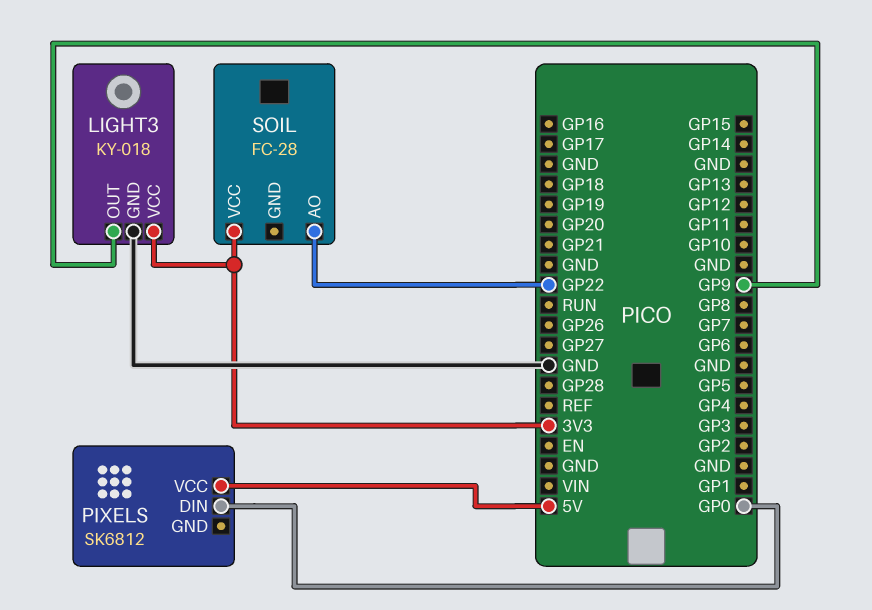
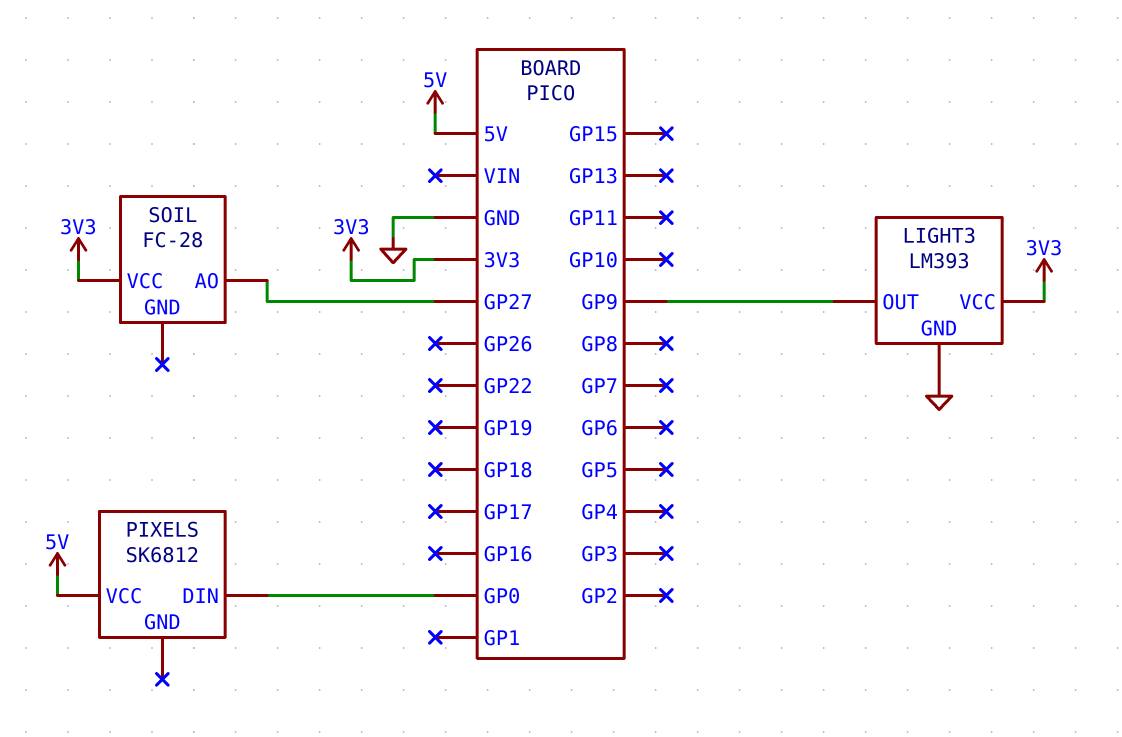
LIGHT3: KY-018 -> LM393
SOIL pin AO: GP22 -> GP27

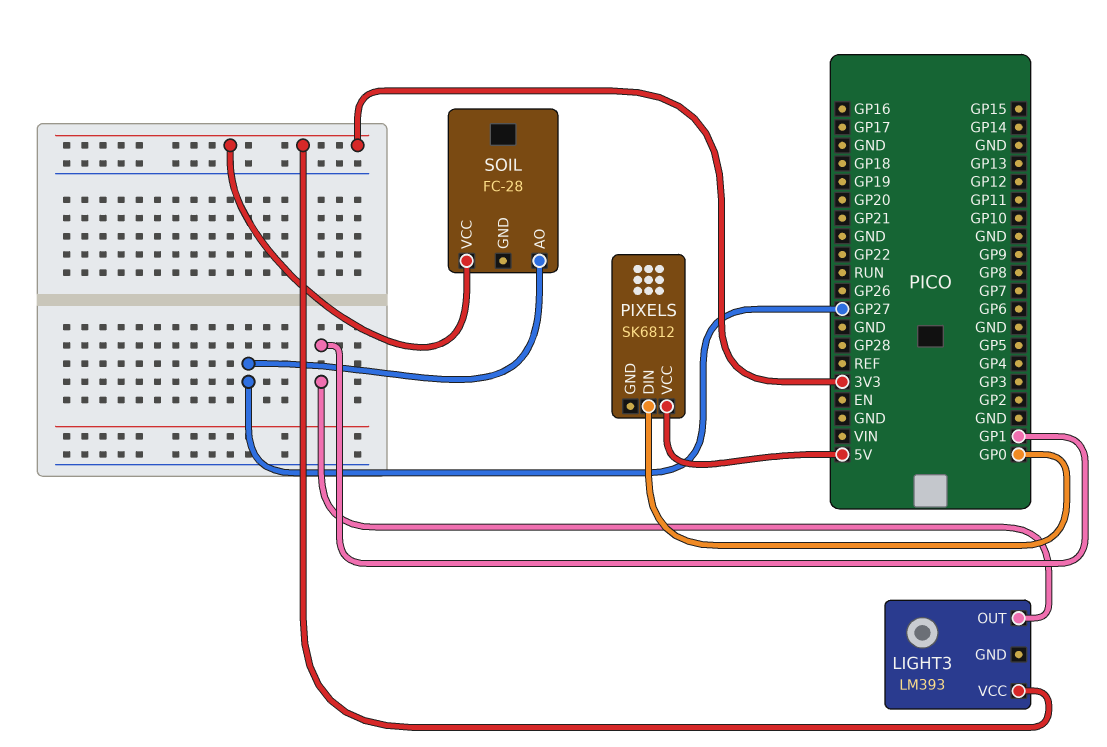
LIGHT3 pin GND: GND -> none
LIGHT3 pin OUT: GP9 -> GP1

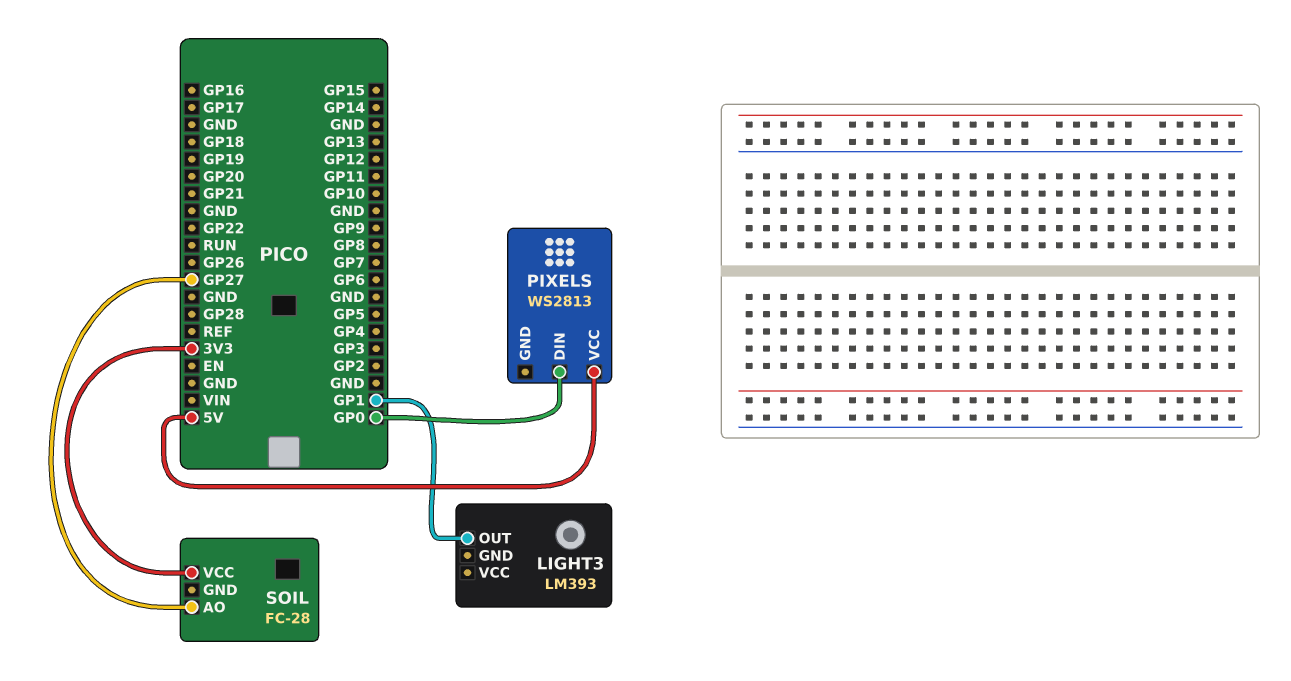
LIGHT3 pin VCC: 3V3 -> none
PIXELS: SK6812 -> WS2813

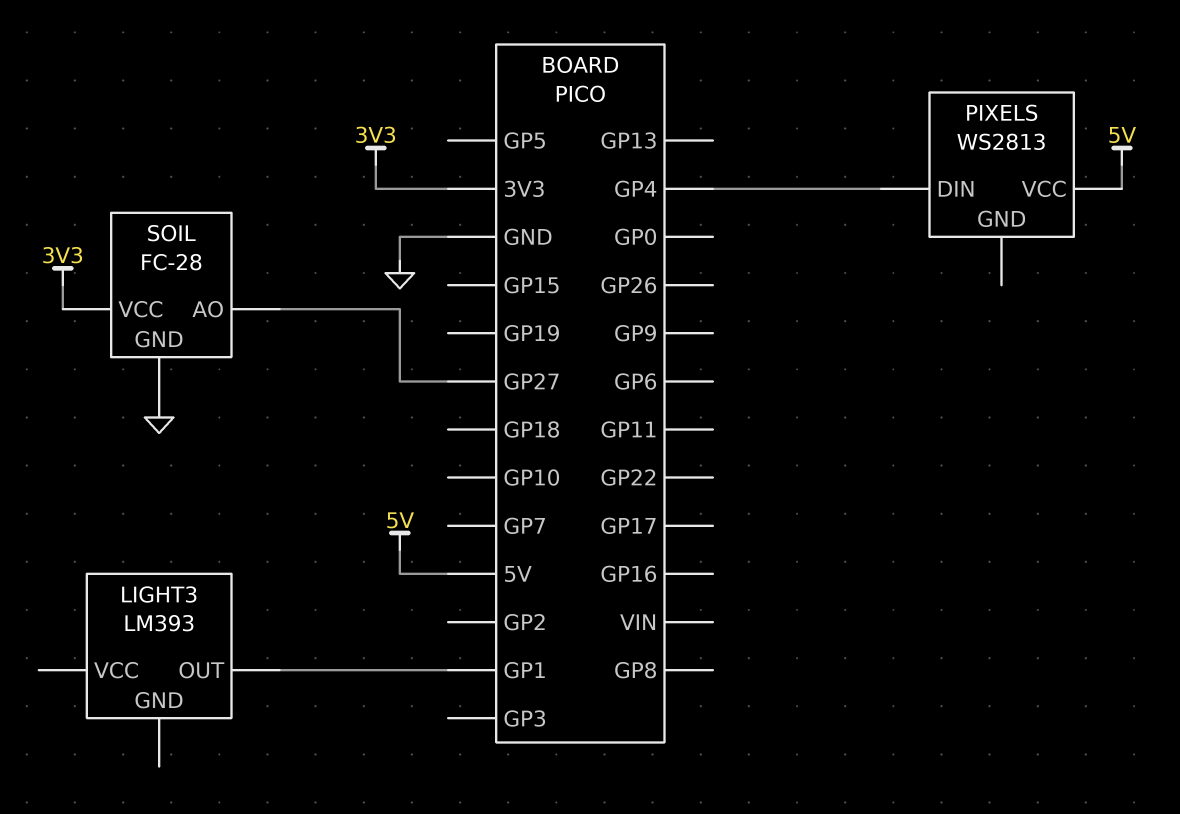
PIXELS pin DIN: GP0 -> GP4
SOIL pin GND: none -> GND

